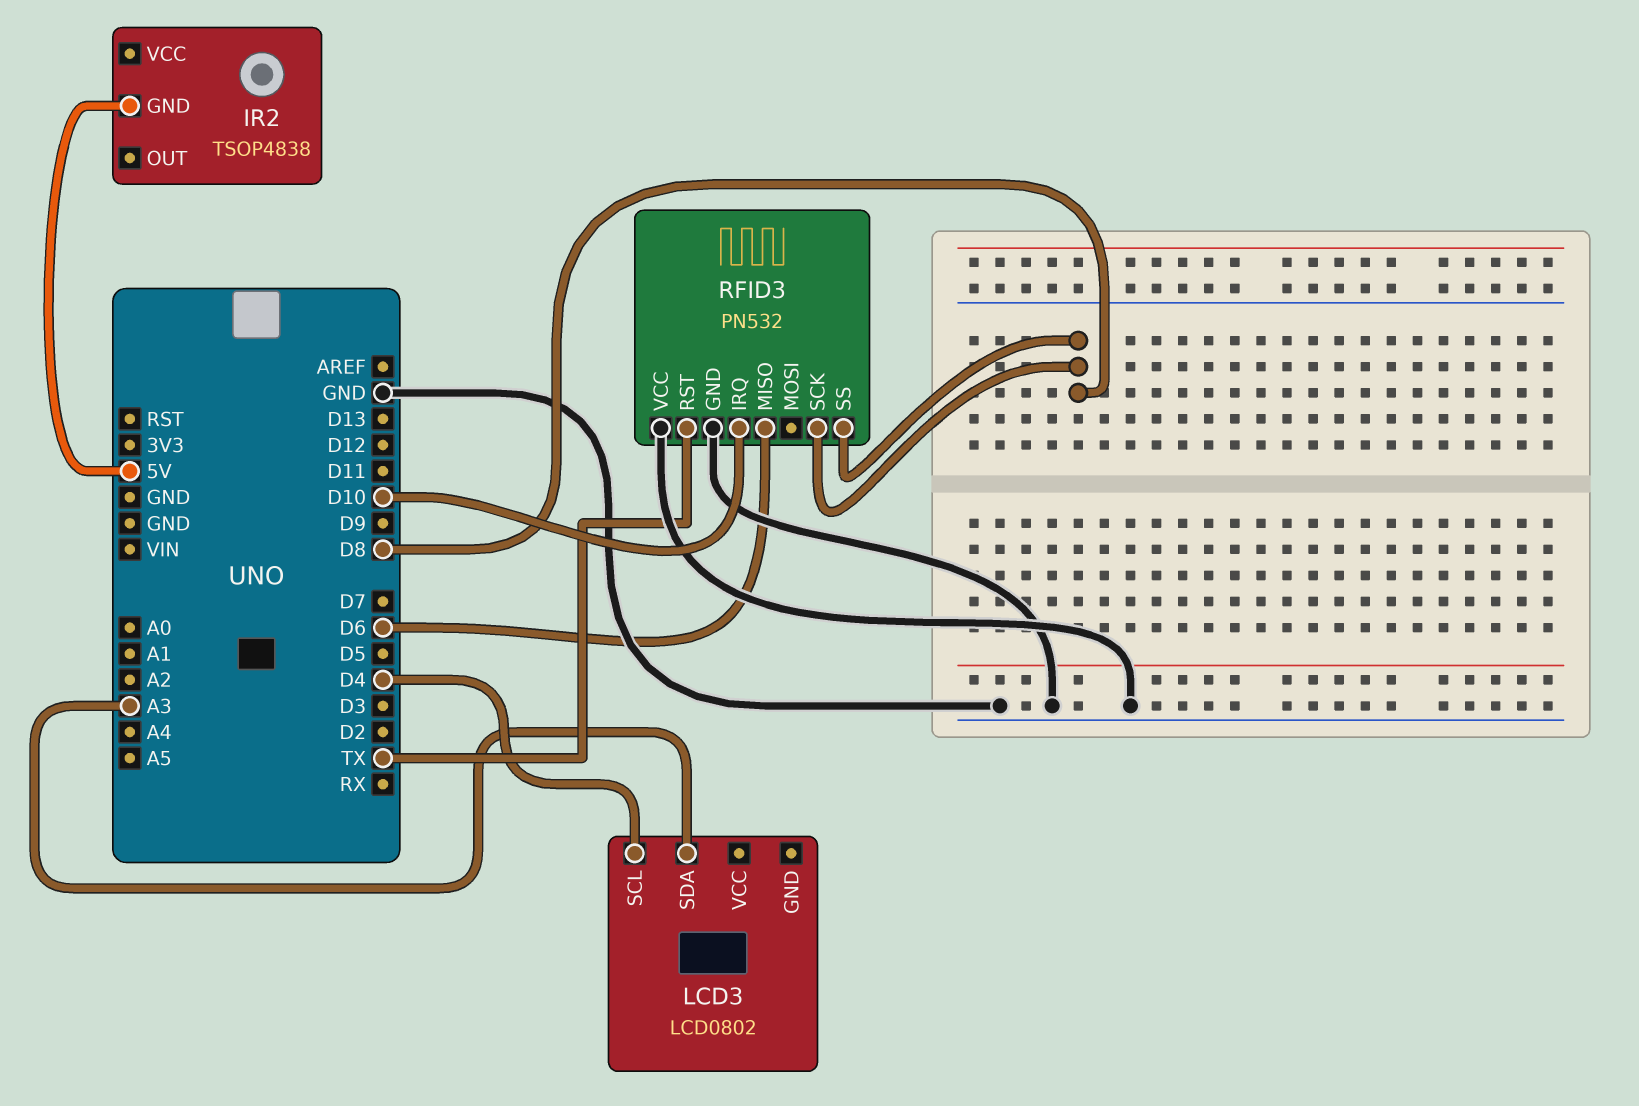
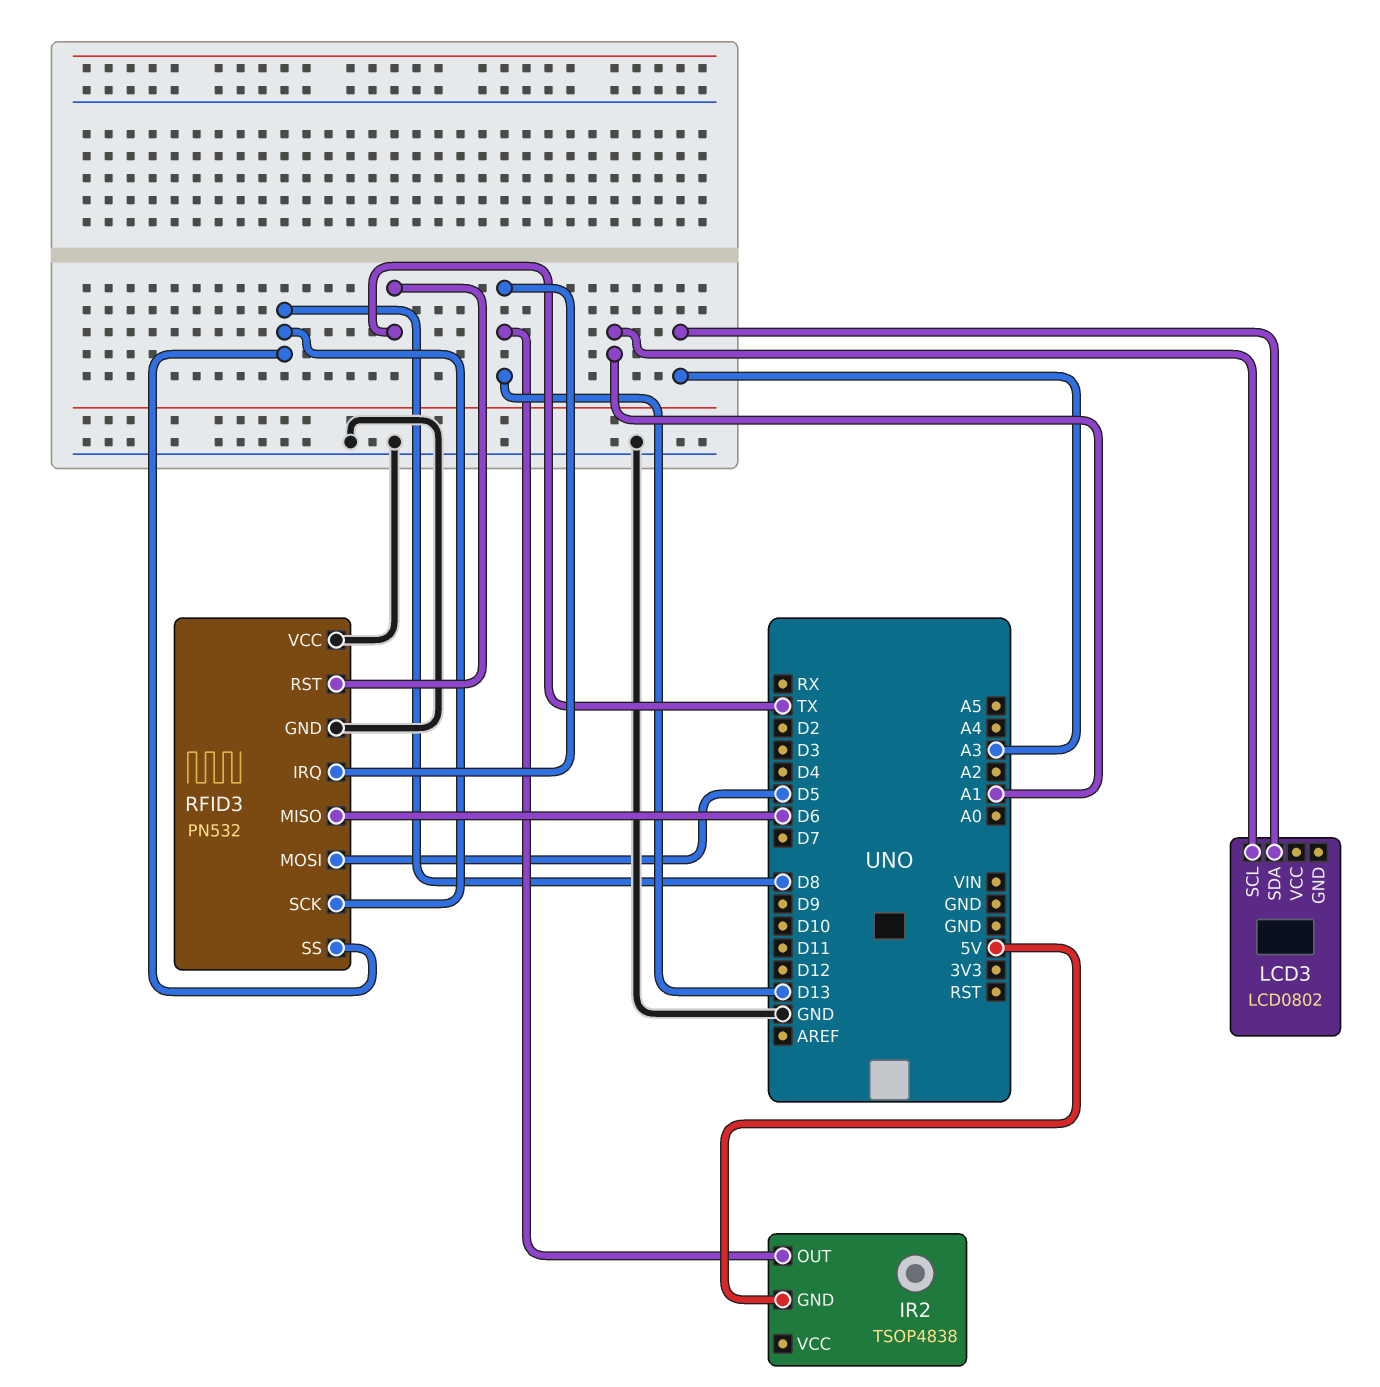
IR2 pin OUT: none -> D13
LCD3 pin SCL: D4 -> A1
RFID3 pin IRQ: D10 -> D13
RFID3 pin MOSI: none -> D5

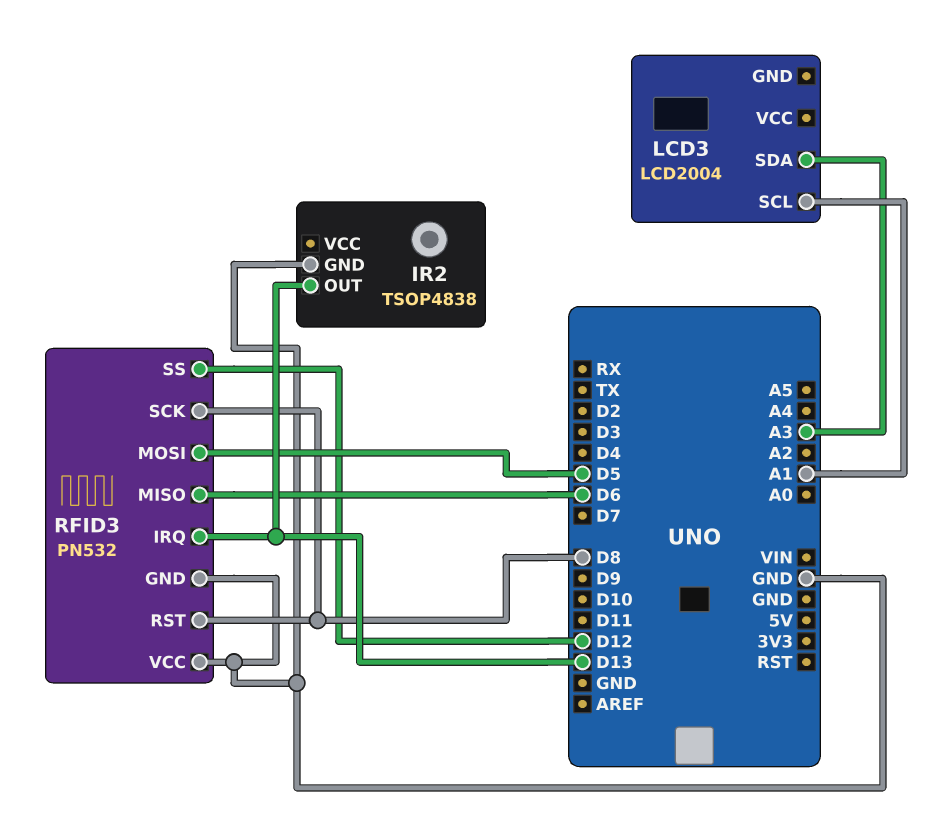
IR2 pin GND: 5V -> GND
LCD3: LCD0802 -> LCD2004
RFID3 pin RST: TX -> D8
RFID3 pin SS: D8 -> D12

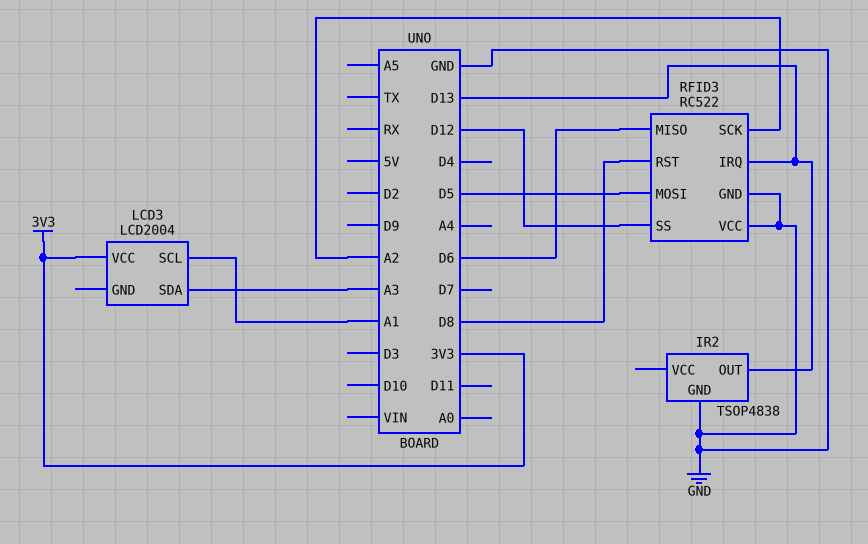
LCD3 pin VCC: none -> 3V3
RFID3: PN532 -> RC522
RFID3 pin SCK: D8 -> A2

